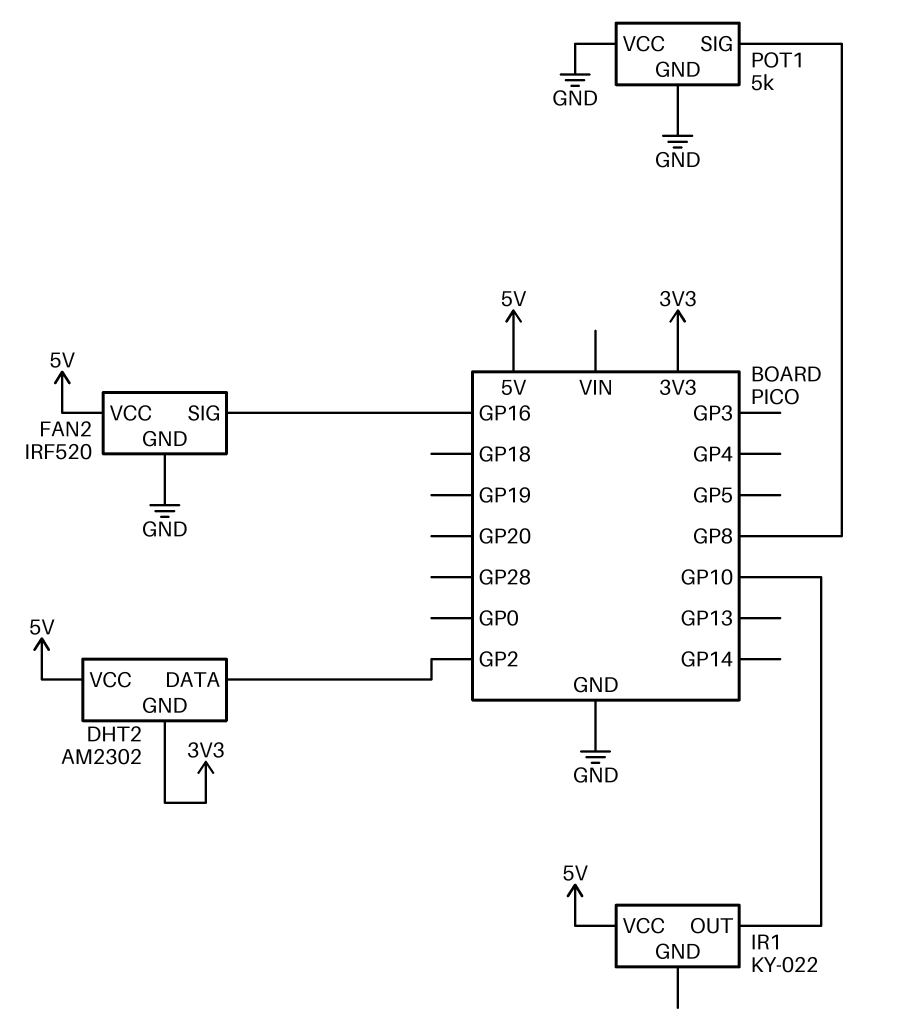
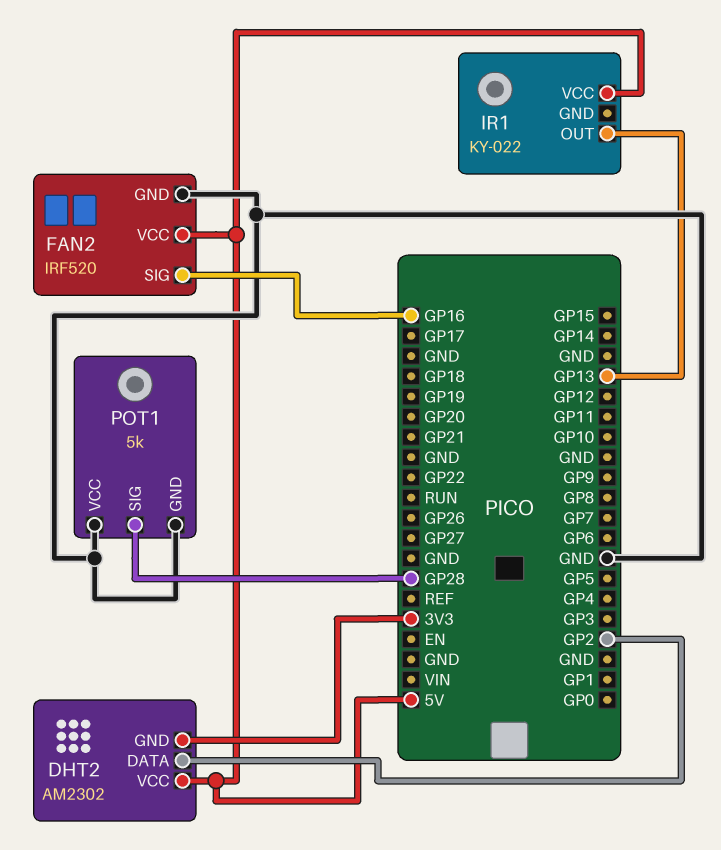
IR1 pin OUT: GP10 -> GP13
POT1 pin SIG: GP8 -> GP28

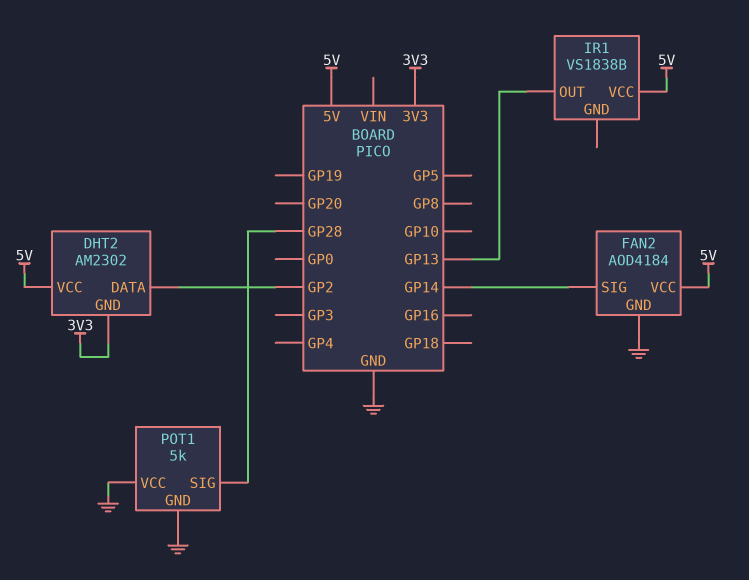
FAN2: IRF520 -> AOD4184
FAN2 pin SIG: GP16 -> GP14
IR1: KY-022 -> VS1838B

